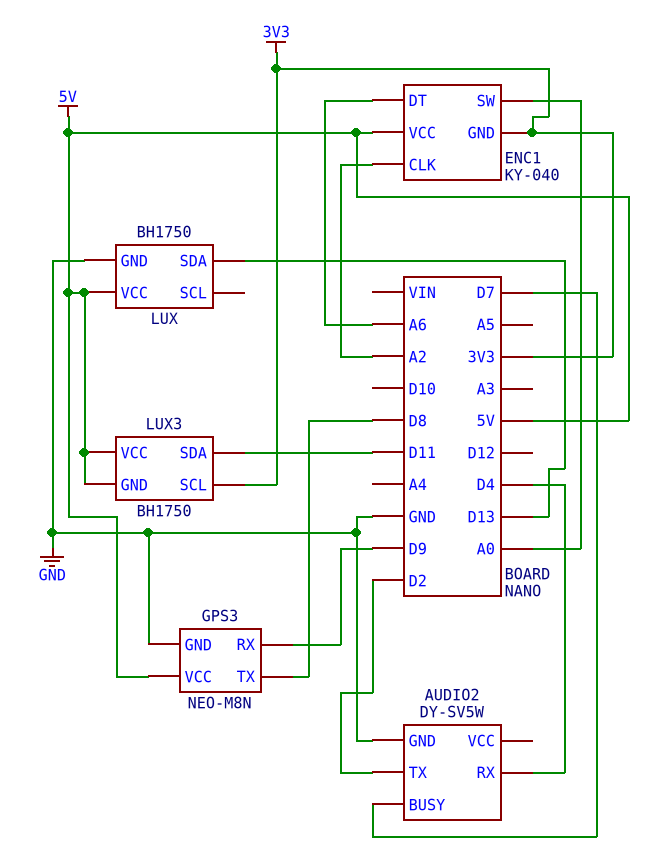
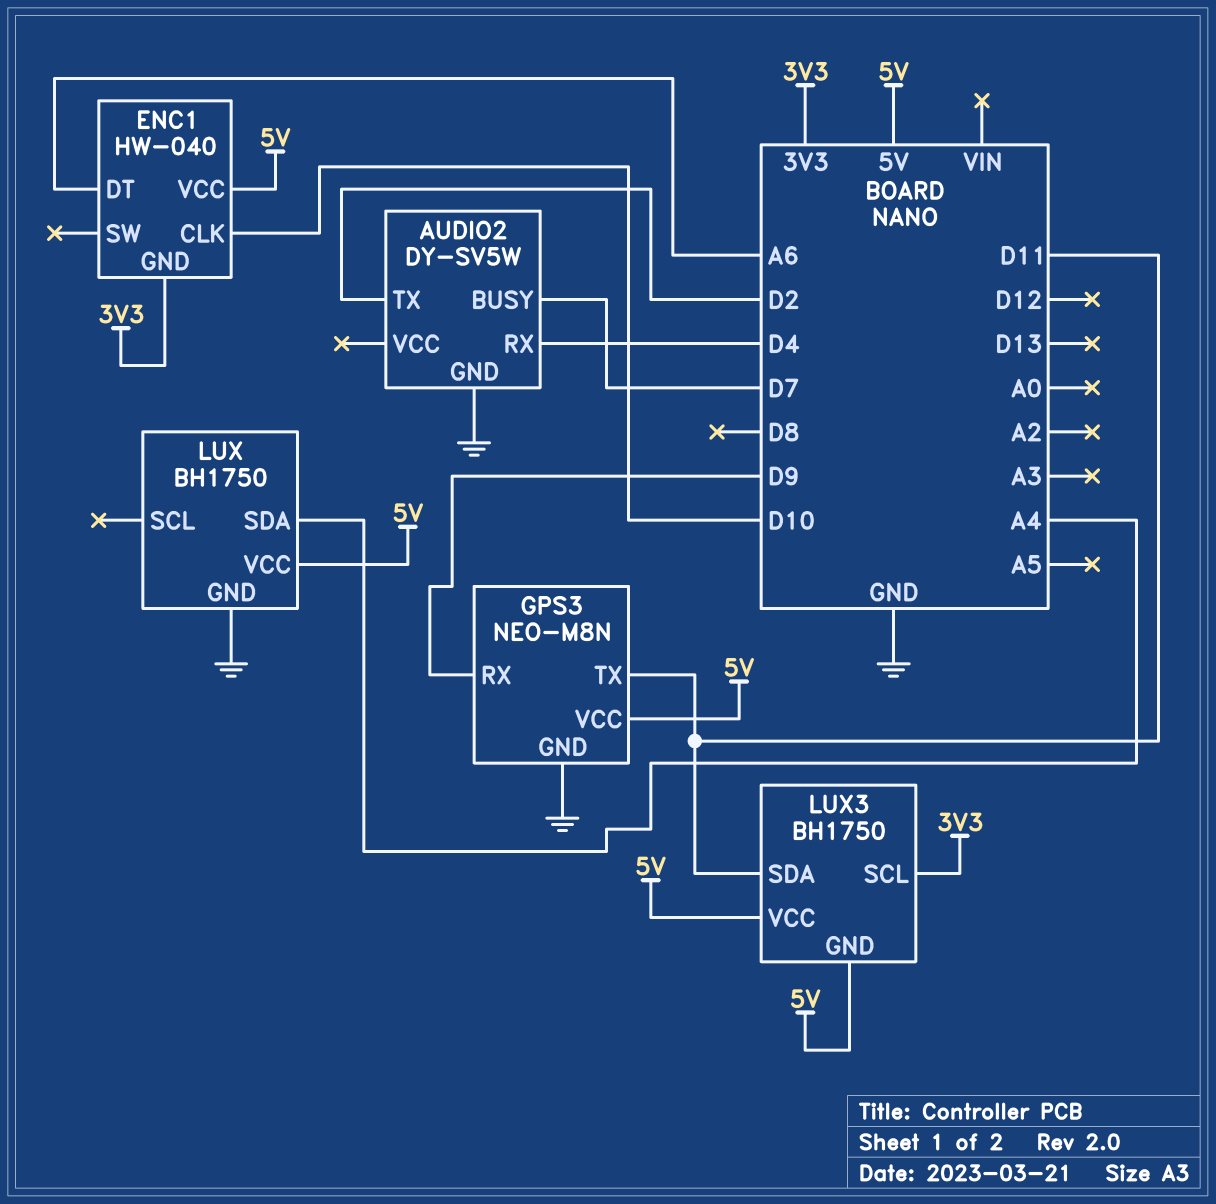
ENC1: KY-040 -> HW-040
ENC1 pin CLK: A2 -> D10
ENC1 pin SW: A0 -> none
GPS3 pin TX: D8 -> D11
LUX pin SDA: D13 -> A4

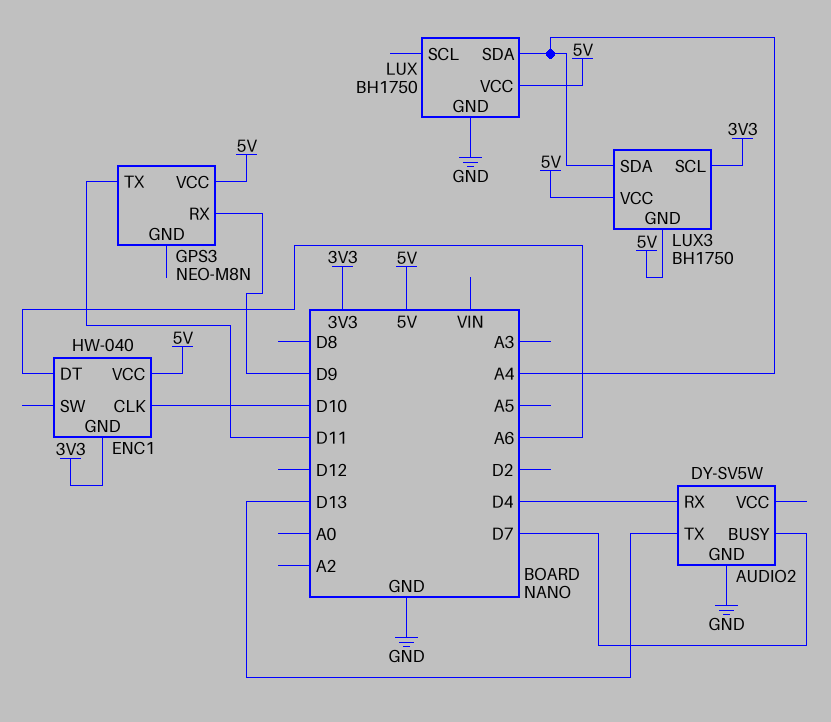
AUDIO2 pin TX: D2 -> D13
GPS3 pin GND: GND -> none
LUX3 pin SDA: D11 -> A4

